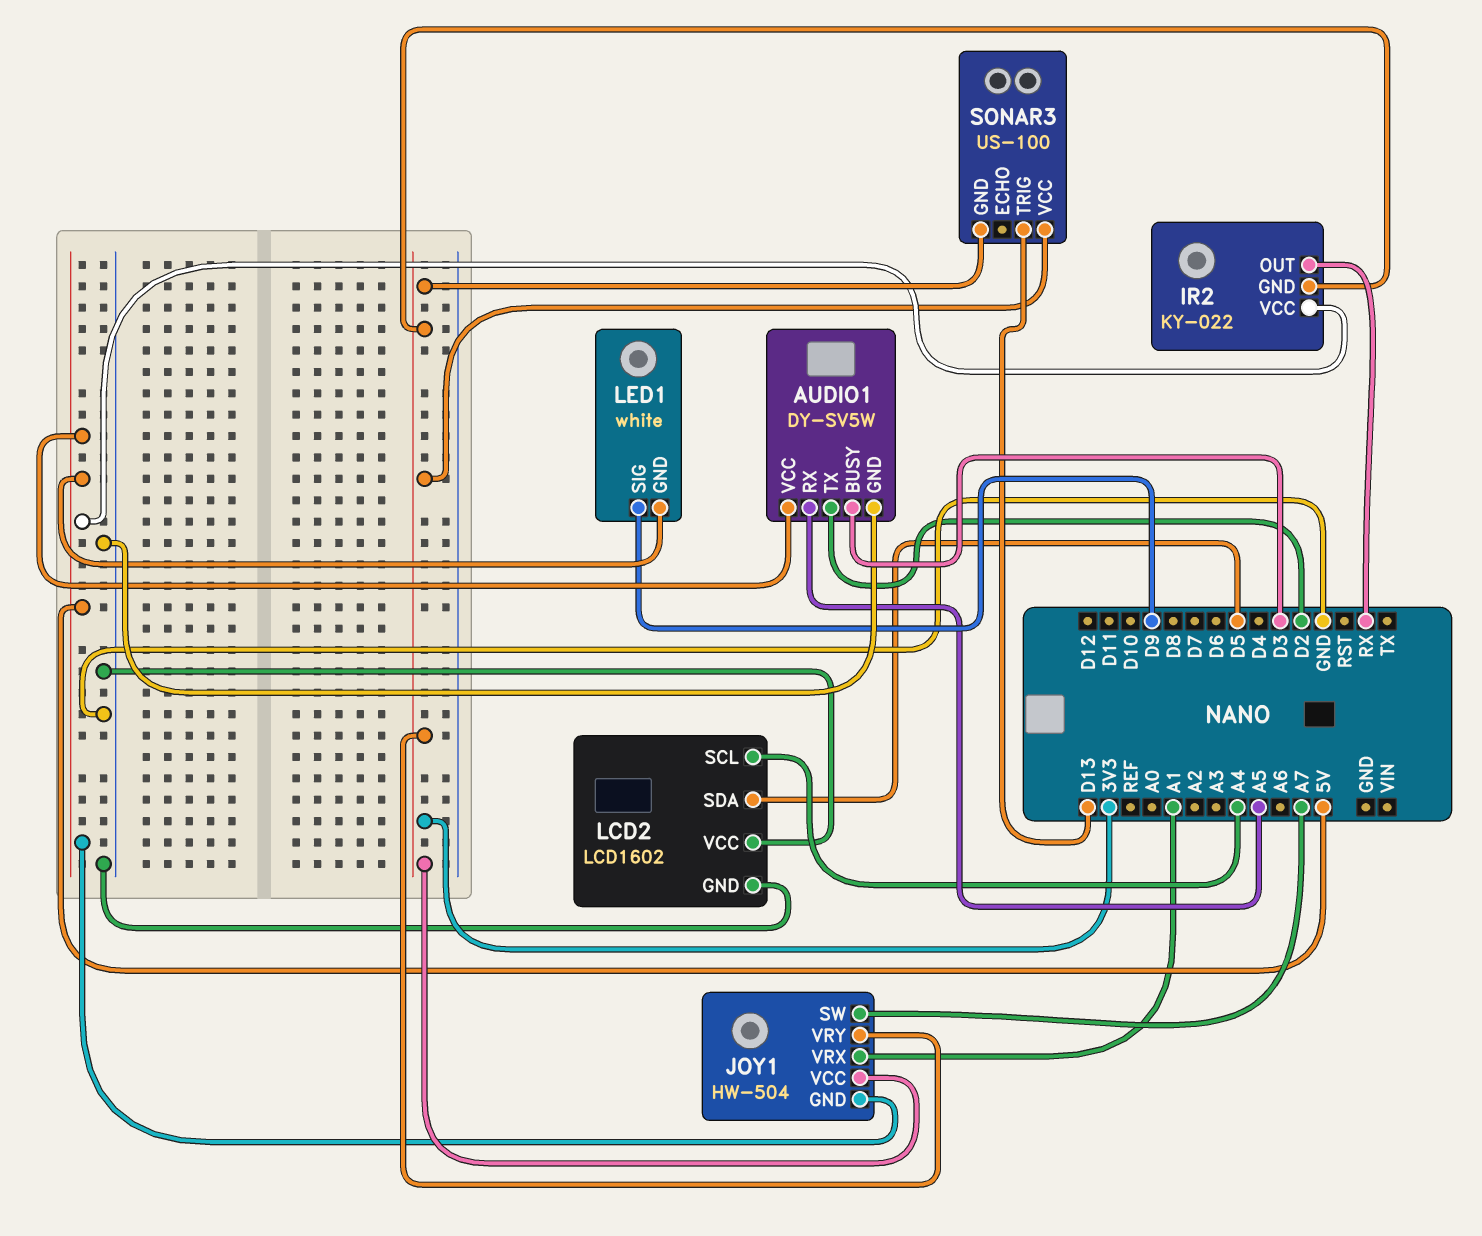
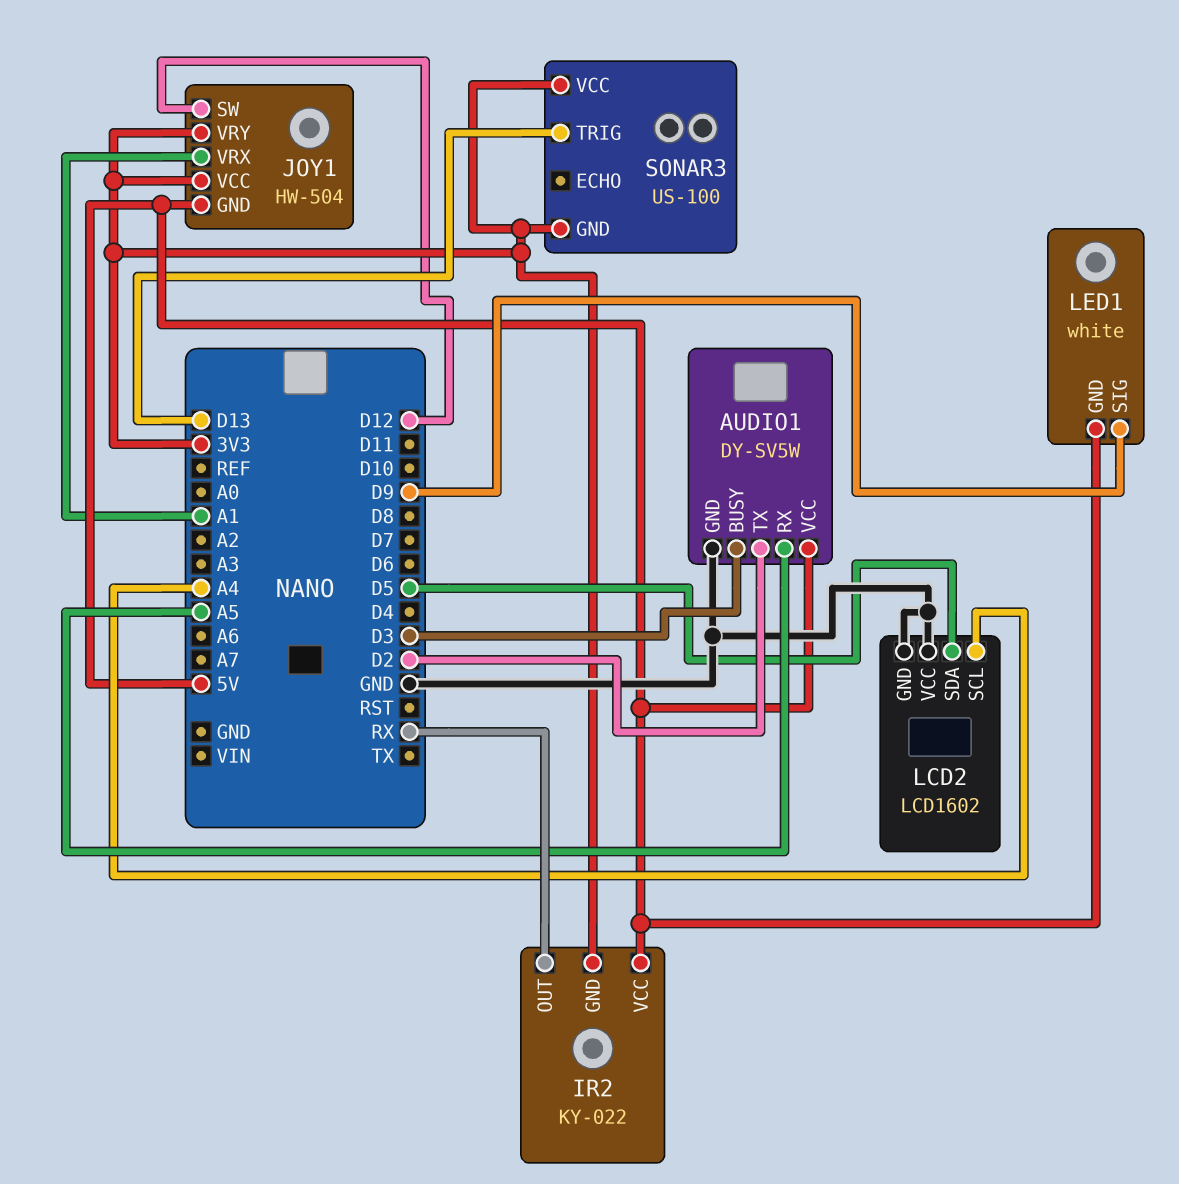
JOY1 pin SW: A7 -> D12

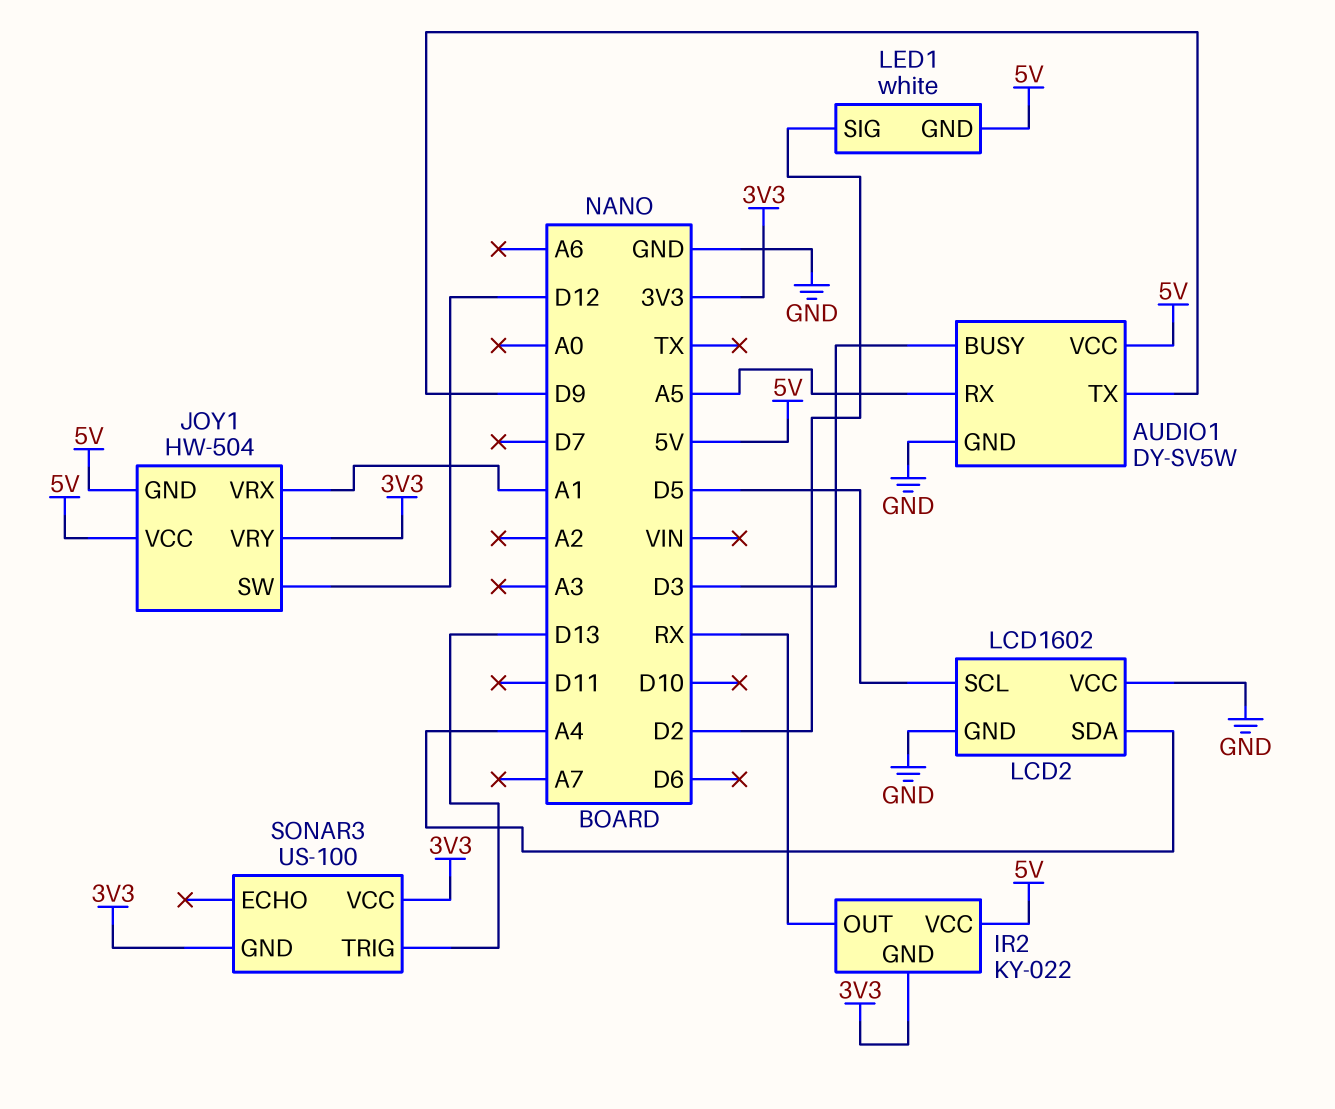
AUDIO1 pin TX: D2 -> D9
JOY1 pin VCC: 3V3 -> 5V
LCD2 pin SCL: A4 -> D5
LCD2 pin SDA: D5 -> A4
LED1 pin SIG: D9 -> D2

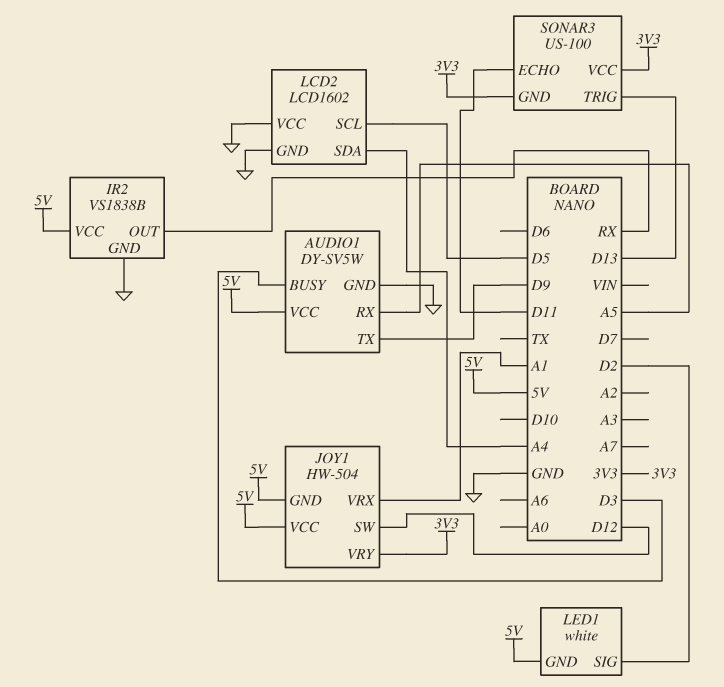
IR2: KY-022 -> VS1838B
IR2 pin GND: 3V3 -> GND
SONAR3 pin ECHO: none -> D11

